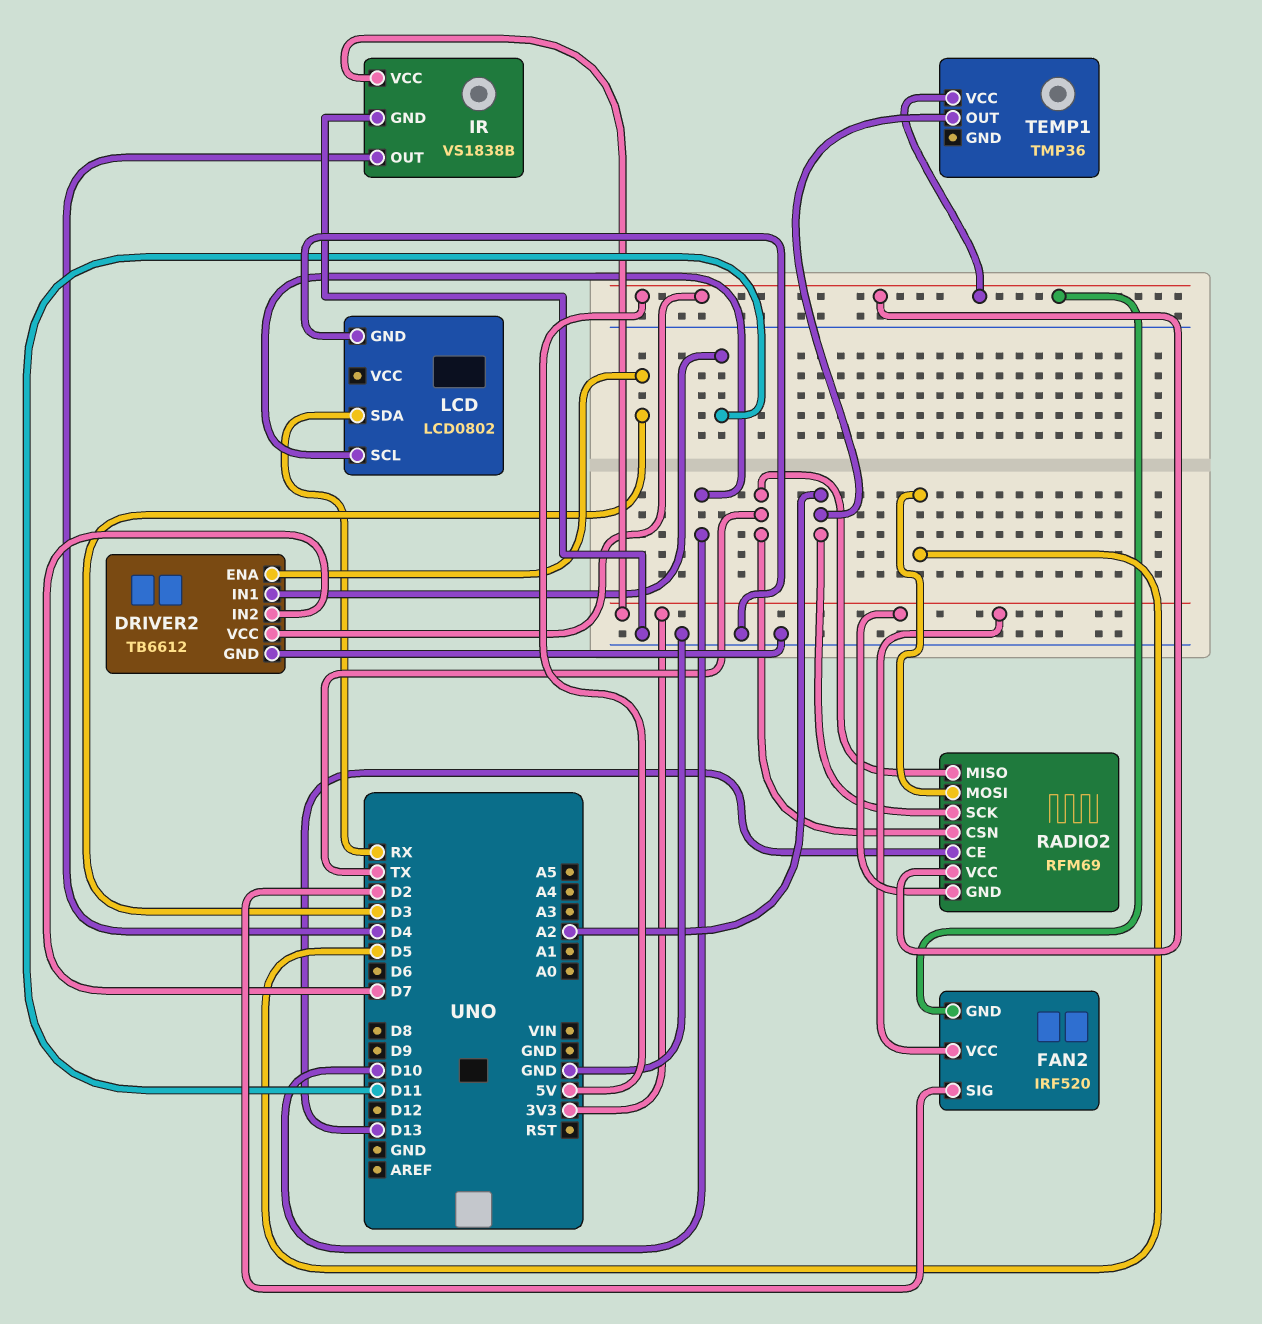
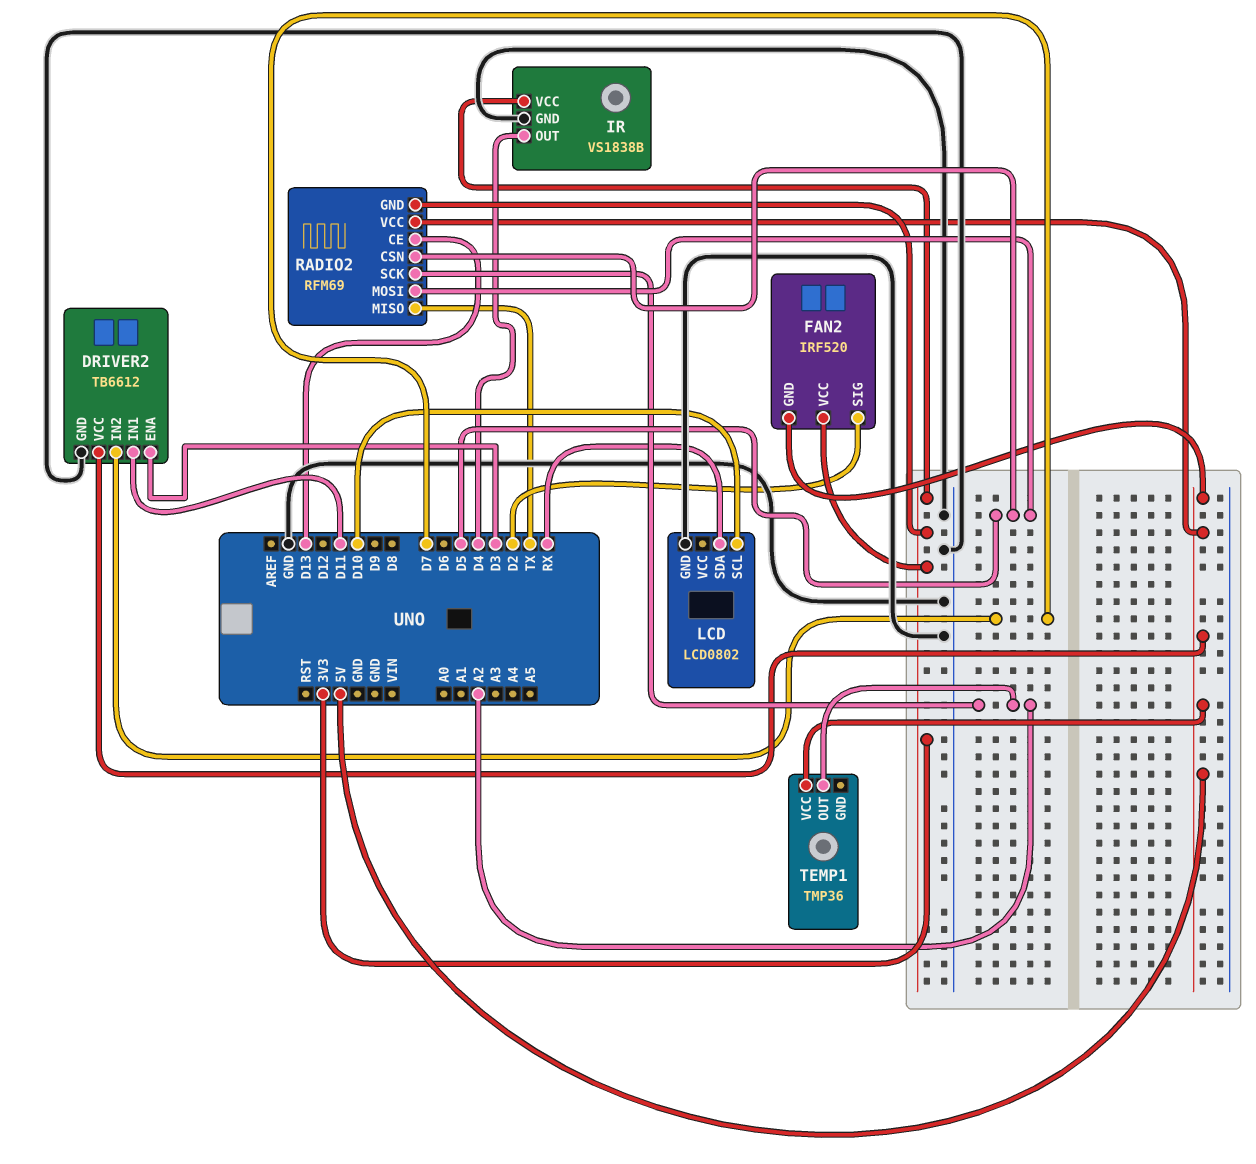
RADIO2 pin CSN: TX -> D5

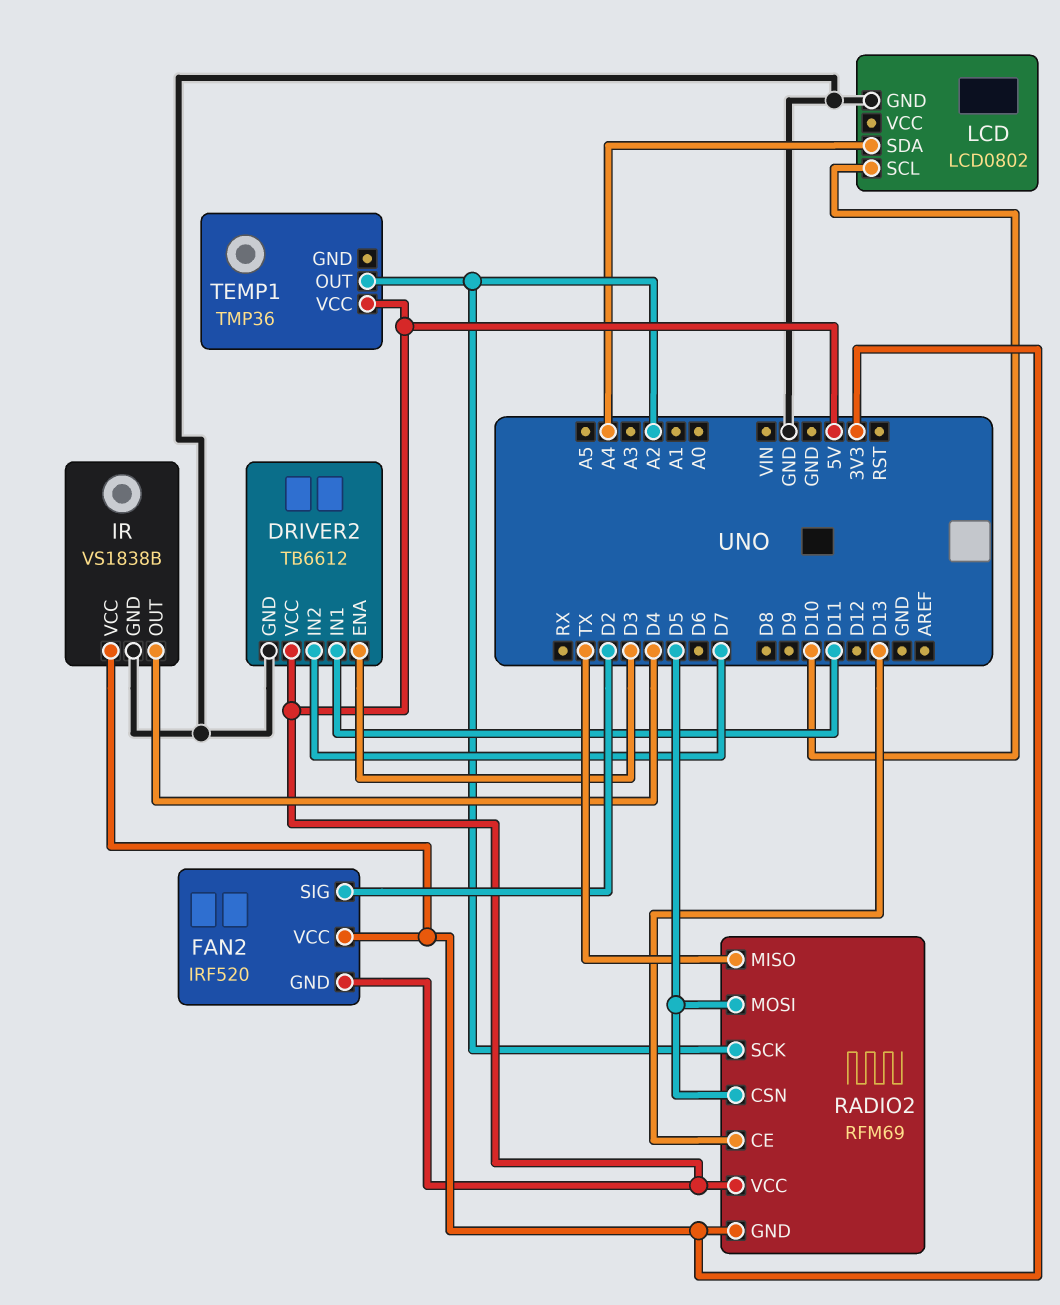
LCD pin SDA: RX -> A4

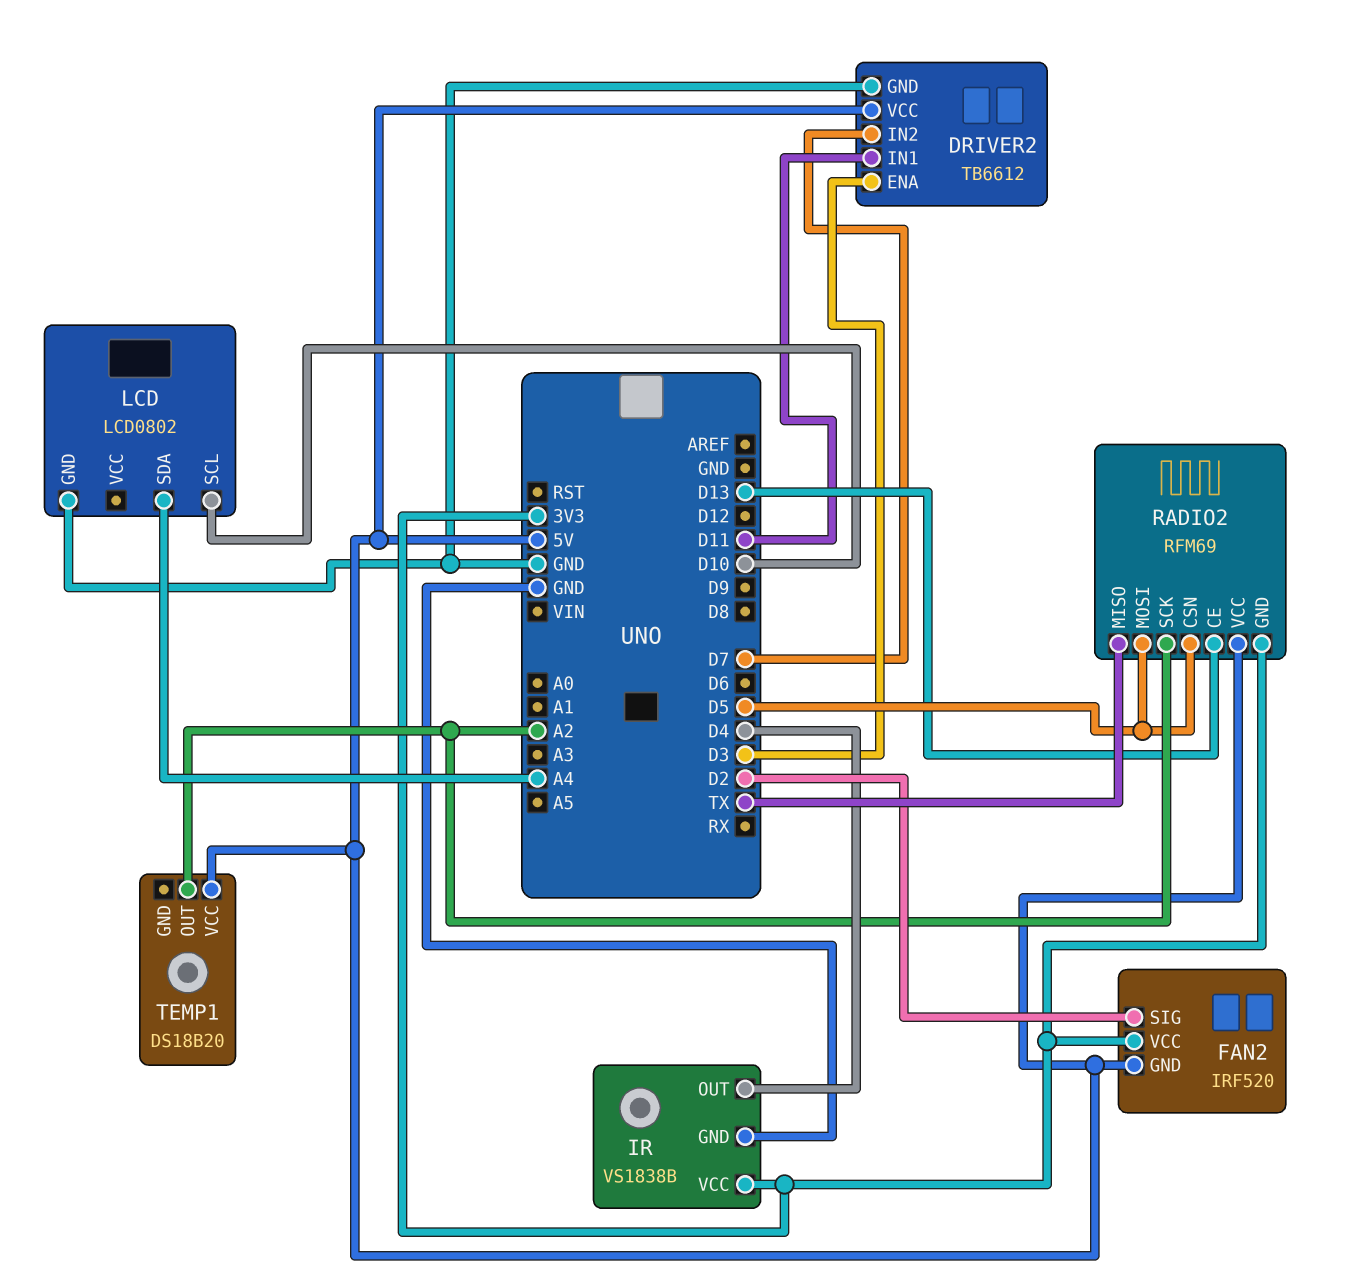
TEMP1: TMP36 -> DS18B20

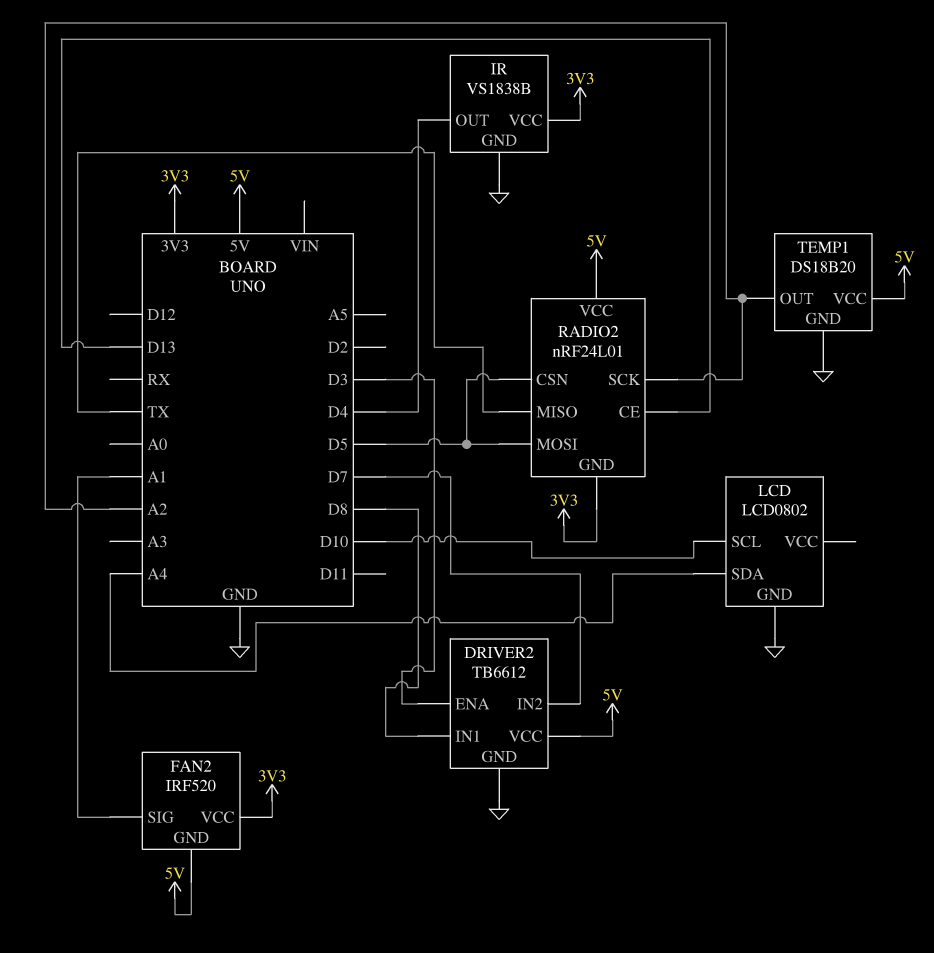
DRIVER2 pin IN1: D11 -> D8
FAN2 pin SIG: D2 -> A1
RADIO2: RFM69 -> nRF24L01
TEMP1 pin GND: none -> GND

